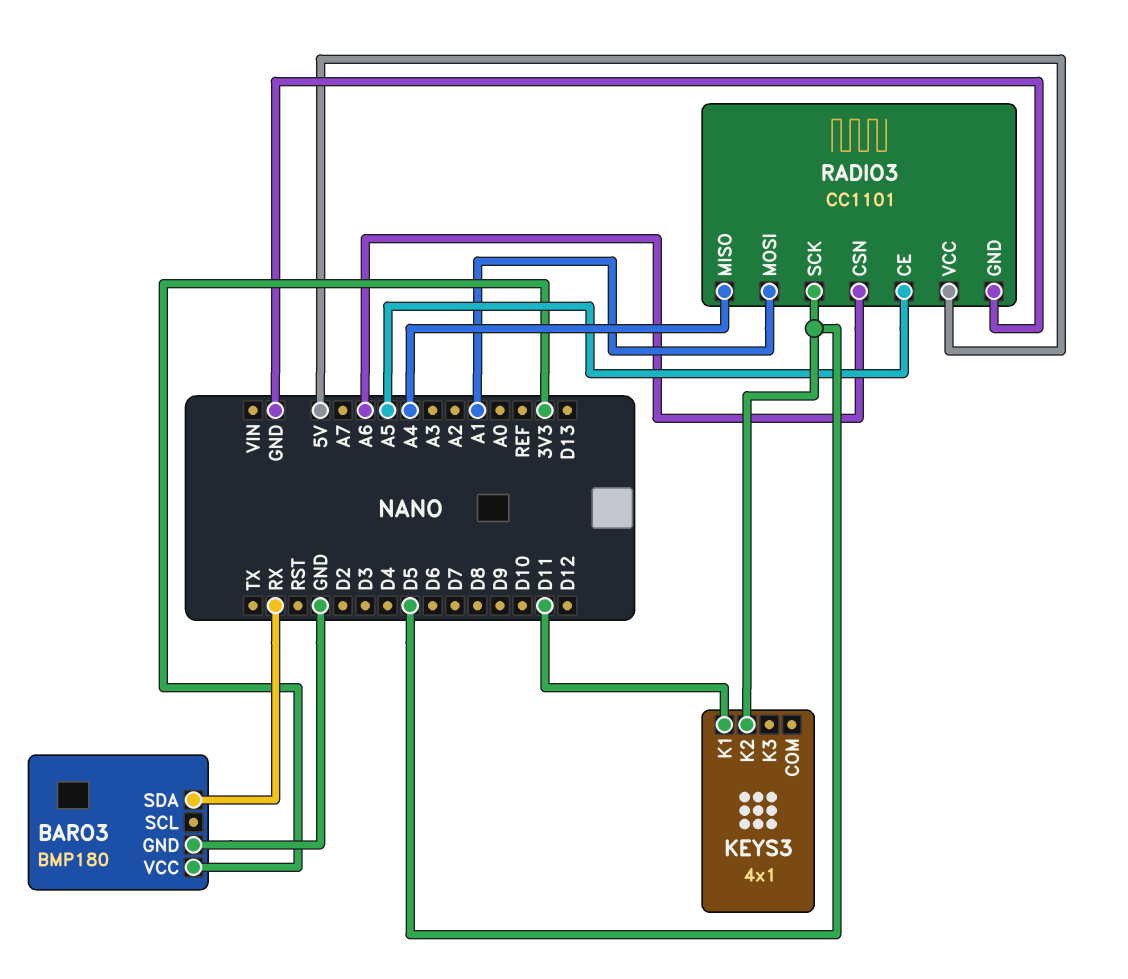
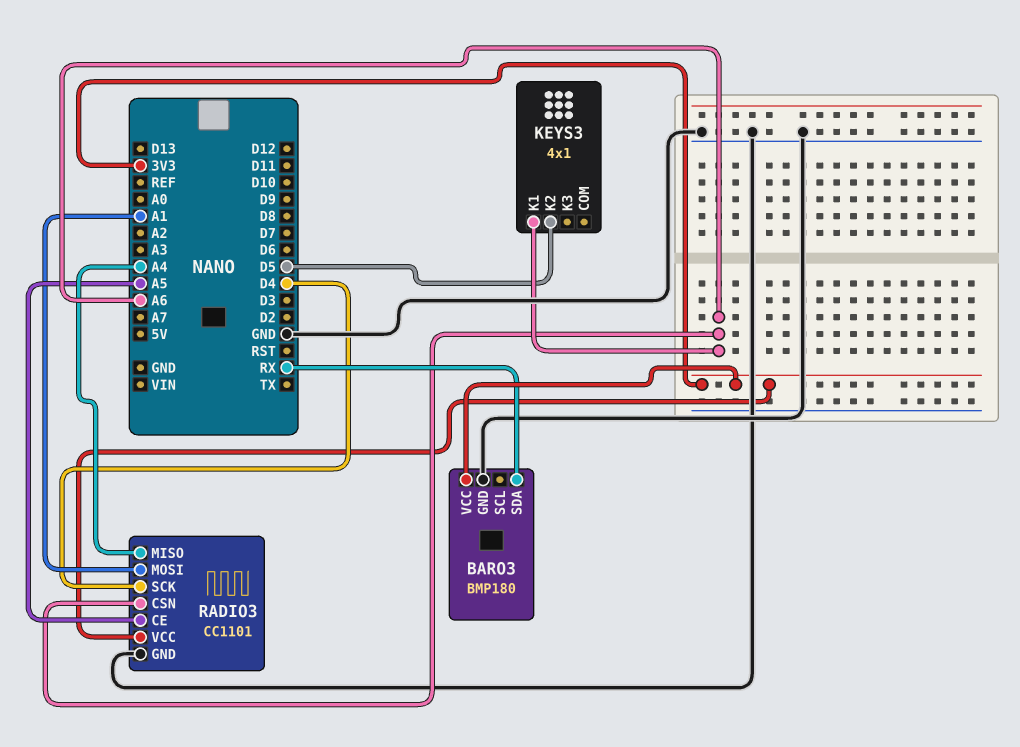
KEYS3 pin K1: D11 -> A6
RADIO3 pin SCK: D5 -> D4
RADIO3 pin VCC: 5V -> 3V3

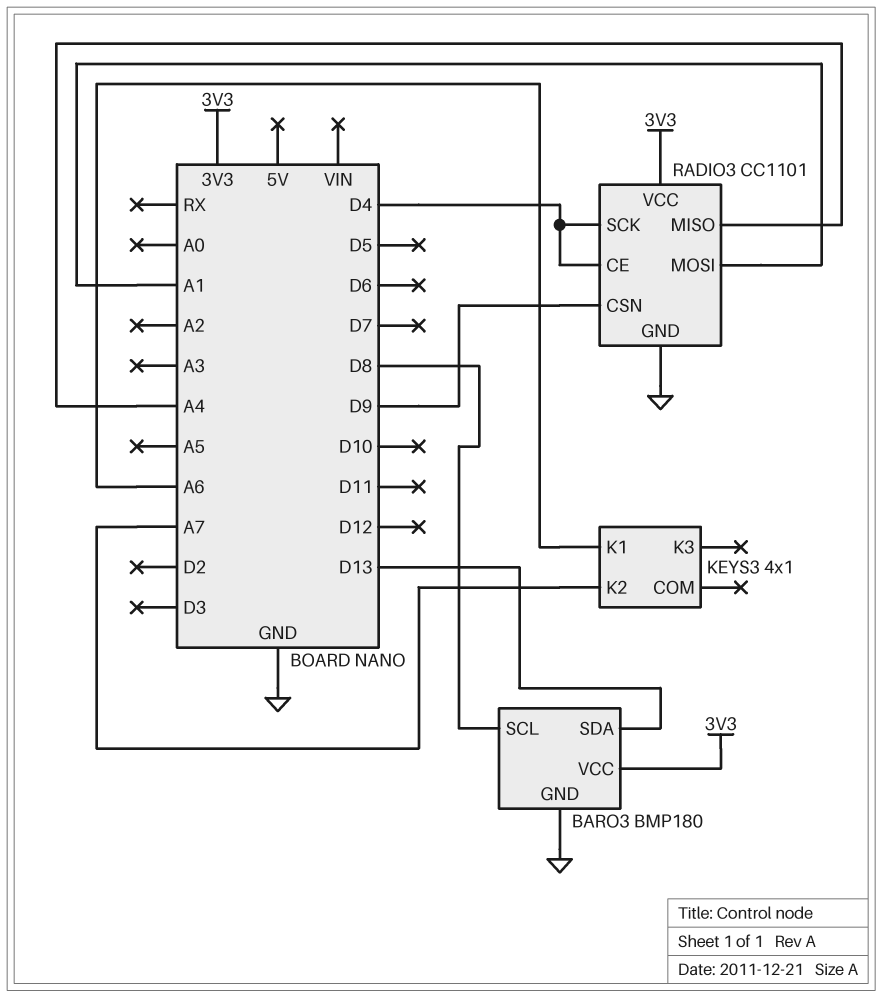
BARO3 pin SCL: none -> D8
BARO3 pin SDA: RX -> D13
KEYS3 pin K2: D5 -> A7
RADIO3 pin CE: A5 -> D4
RADIO3 pin CSN: A6 -> D9

